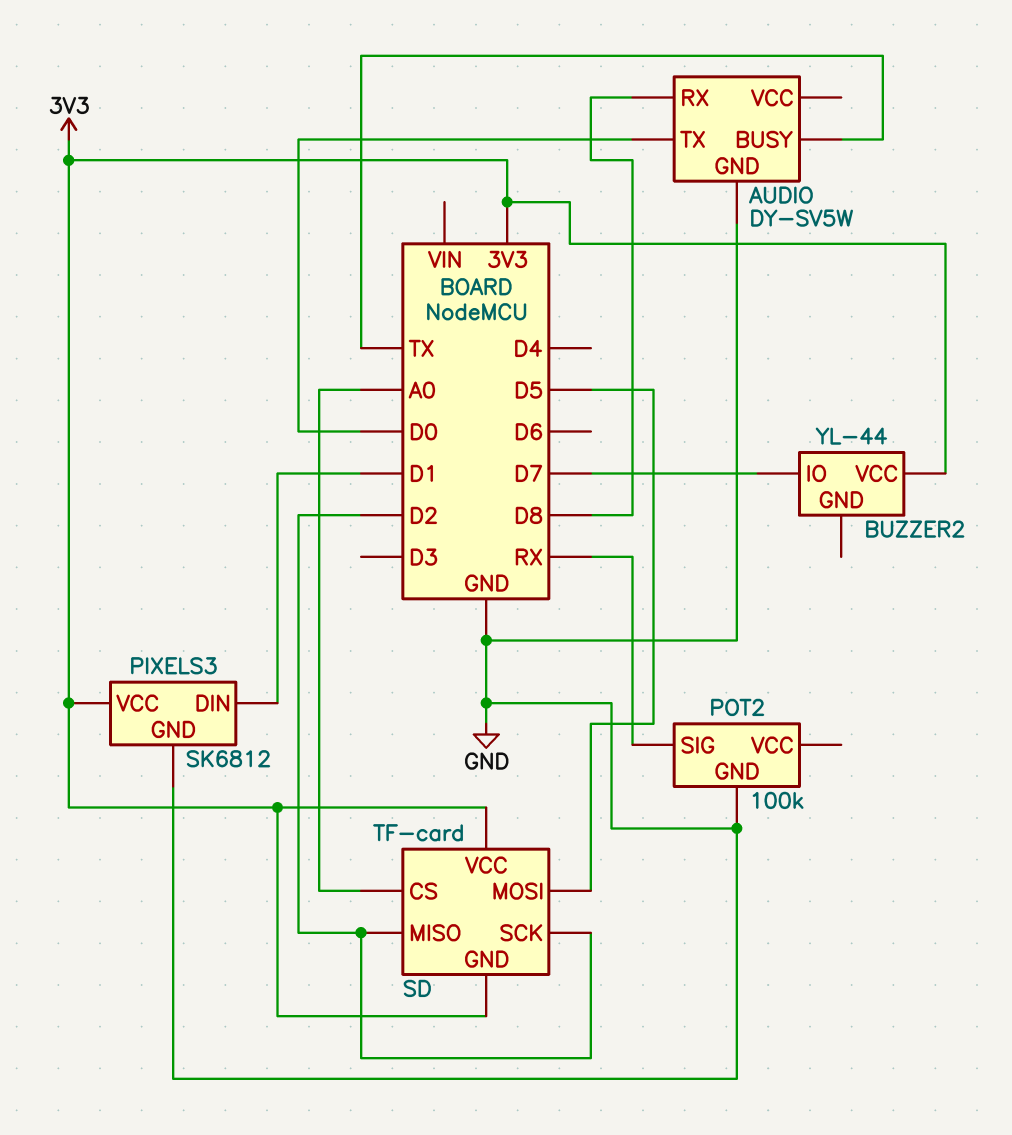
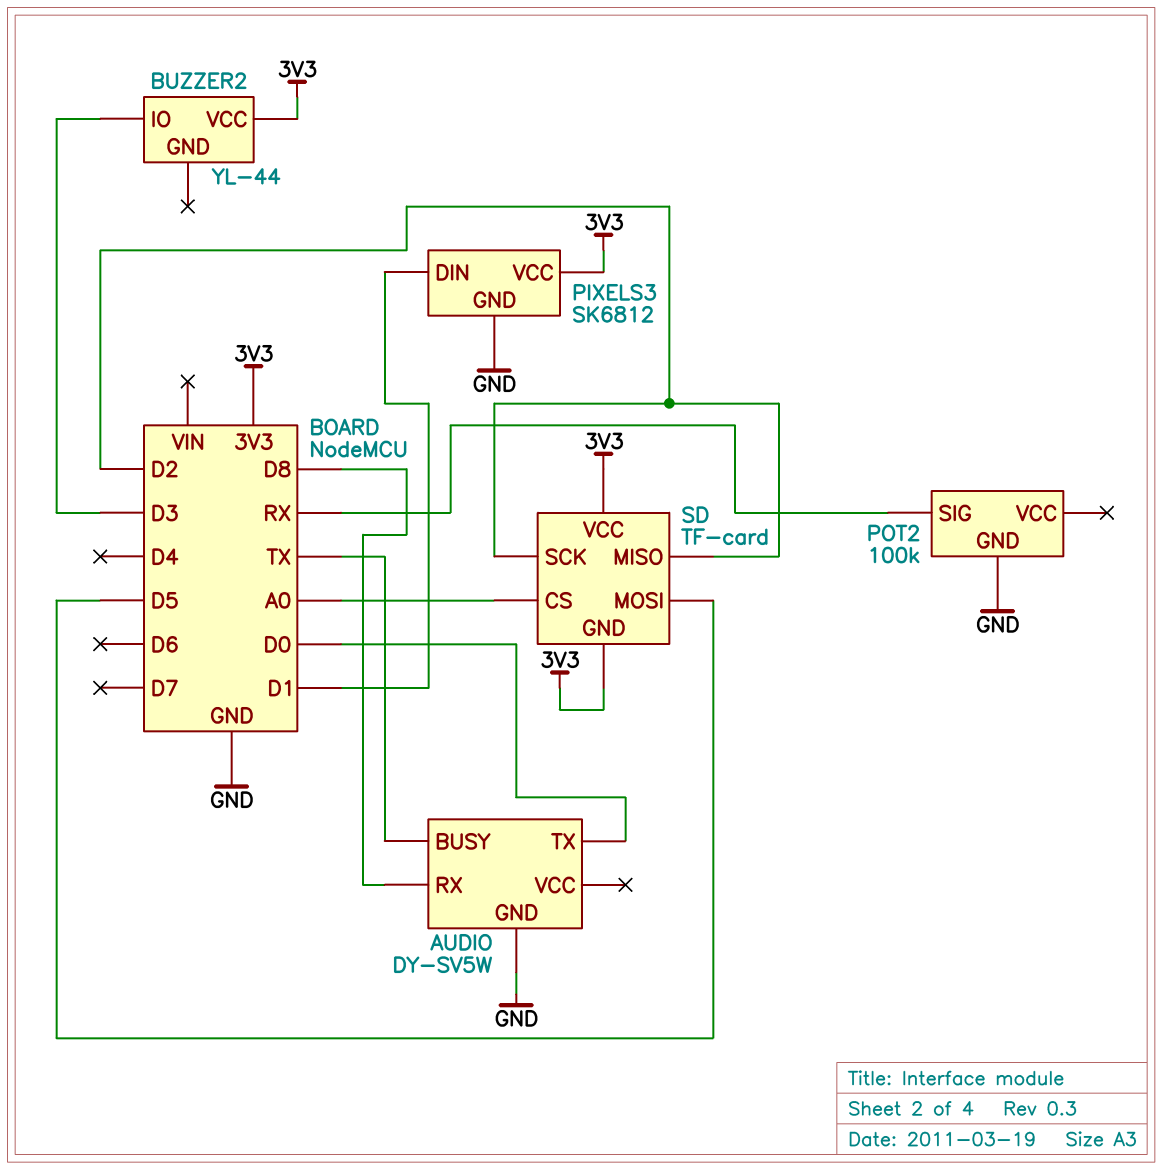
BUZZER2 pin IO: D7 -> D3

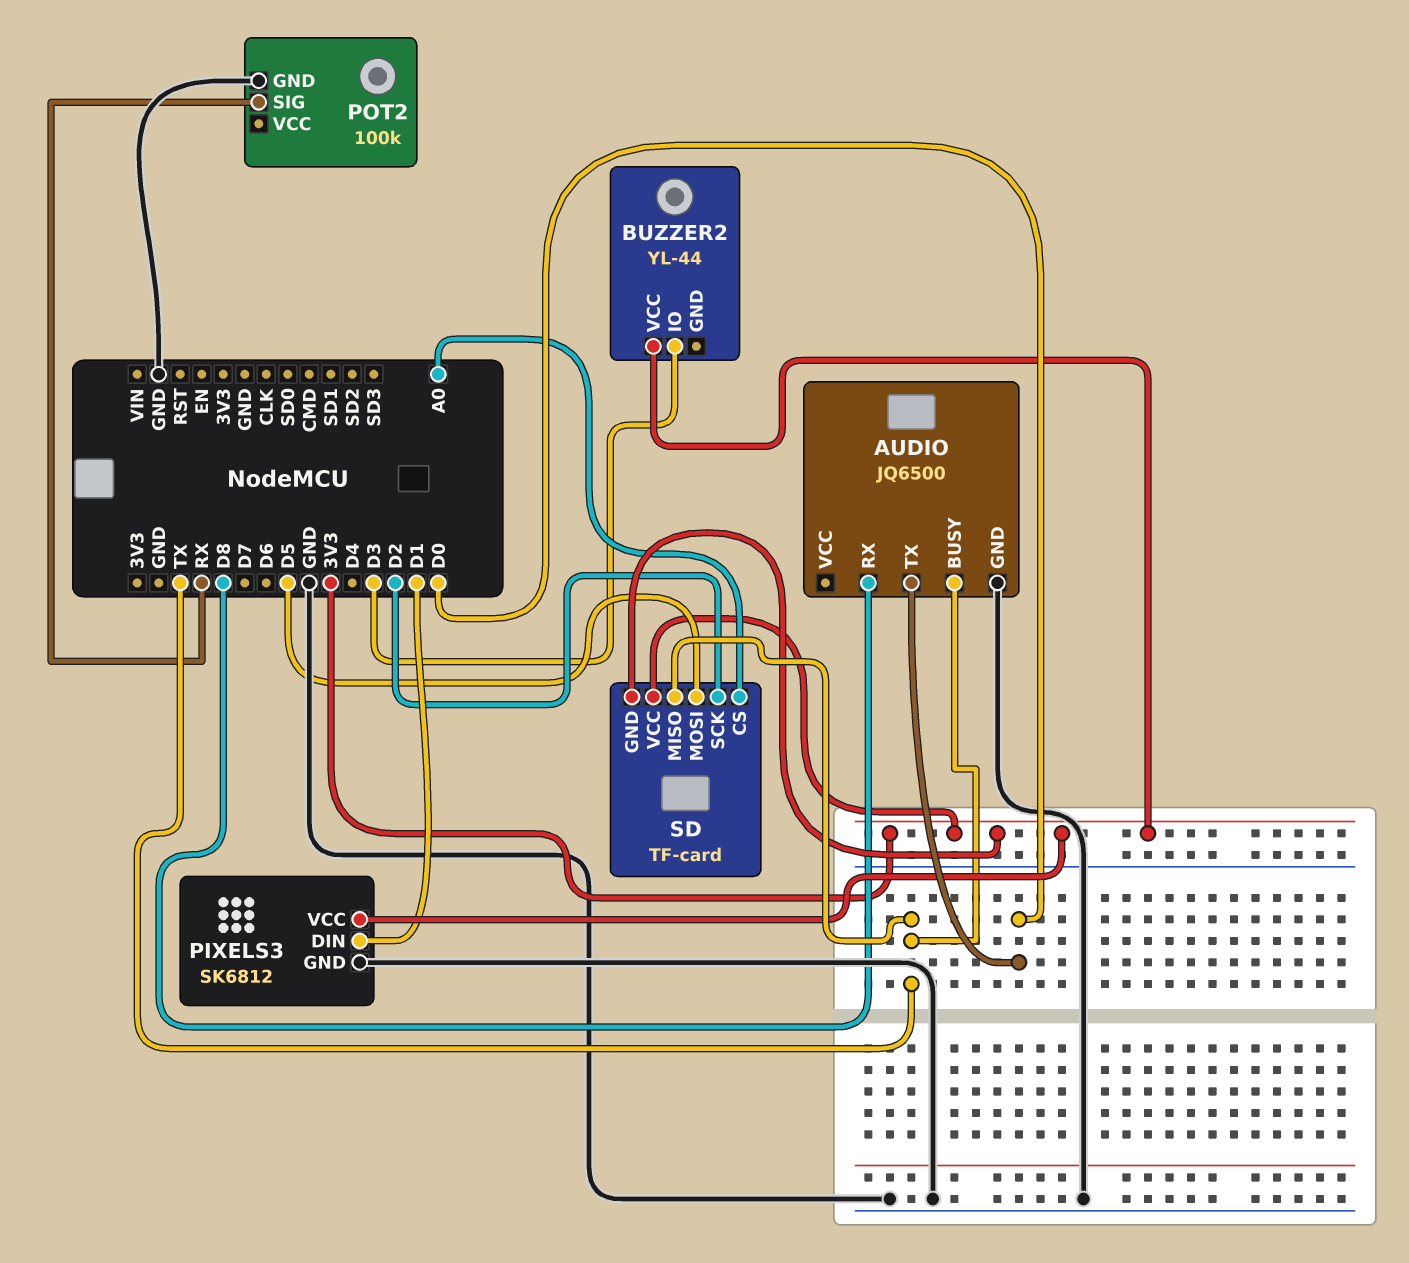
AUDIO: DY-SV5W -> JQ6500
SD pin MISO: D2 -> TX

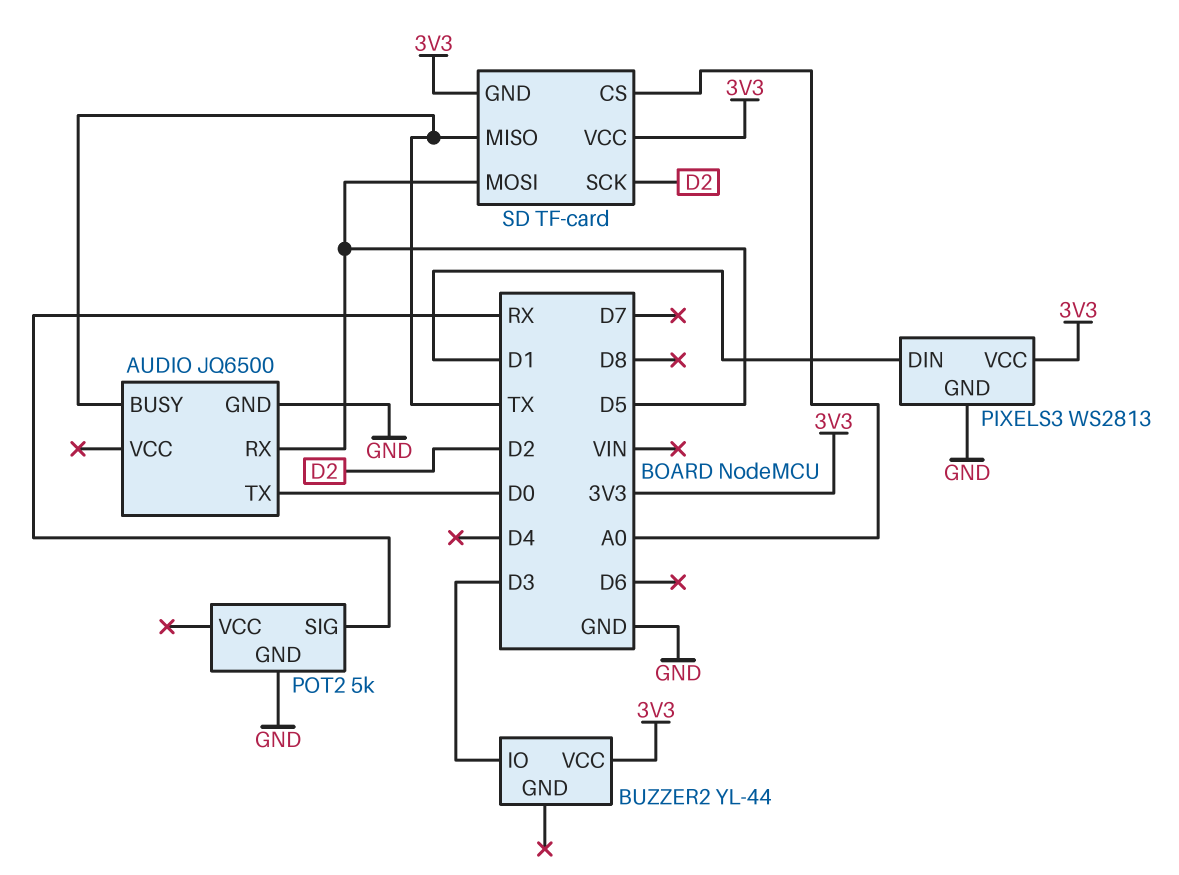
AUDIO pin RX: D8 -> D5
PIXELS3: SK6812 -> WS2813
POT2: 100k -> 5k

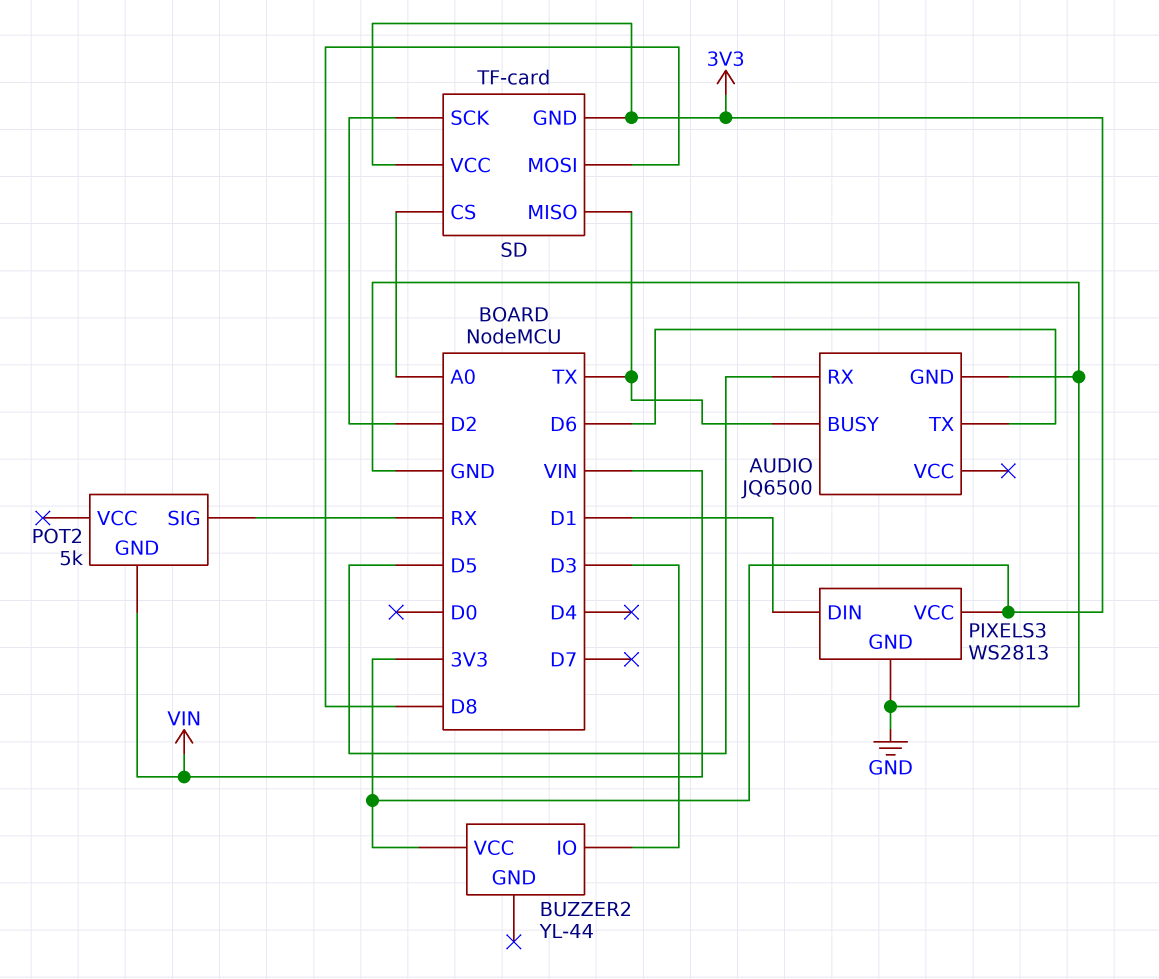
AUDIO pin TX: D0 -> D6
POT2 pin GND: GND -> VIN
SD pin MOSI: D5 -> D8

